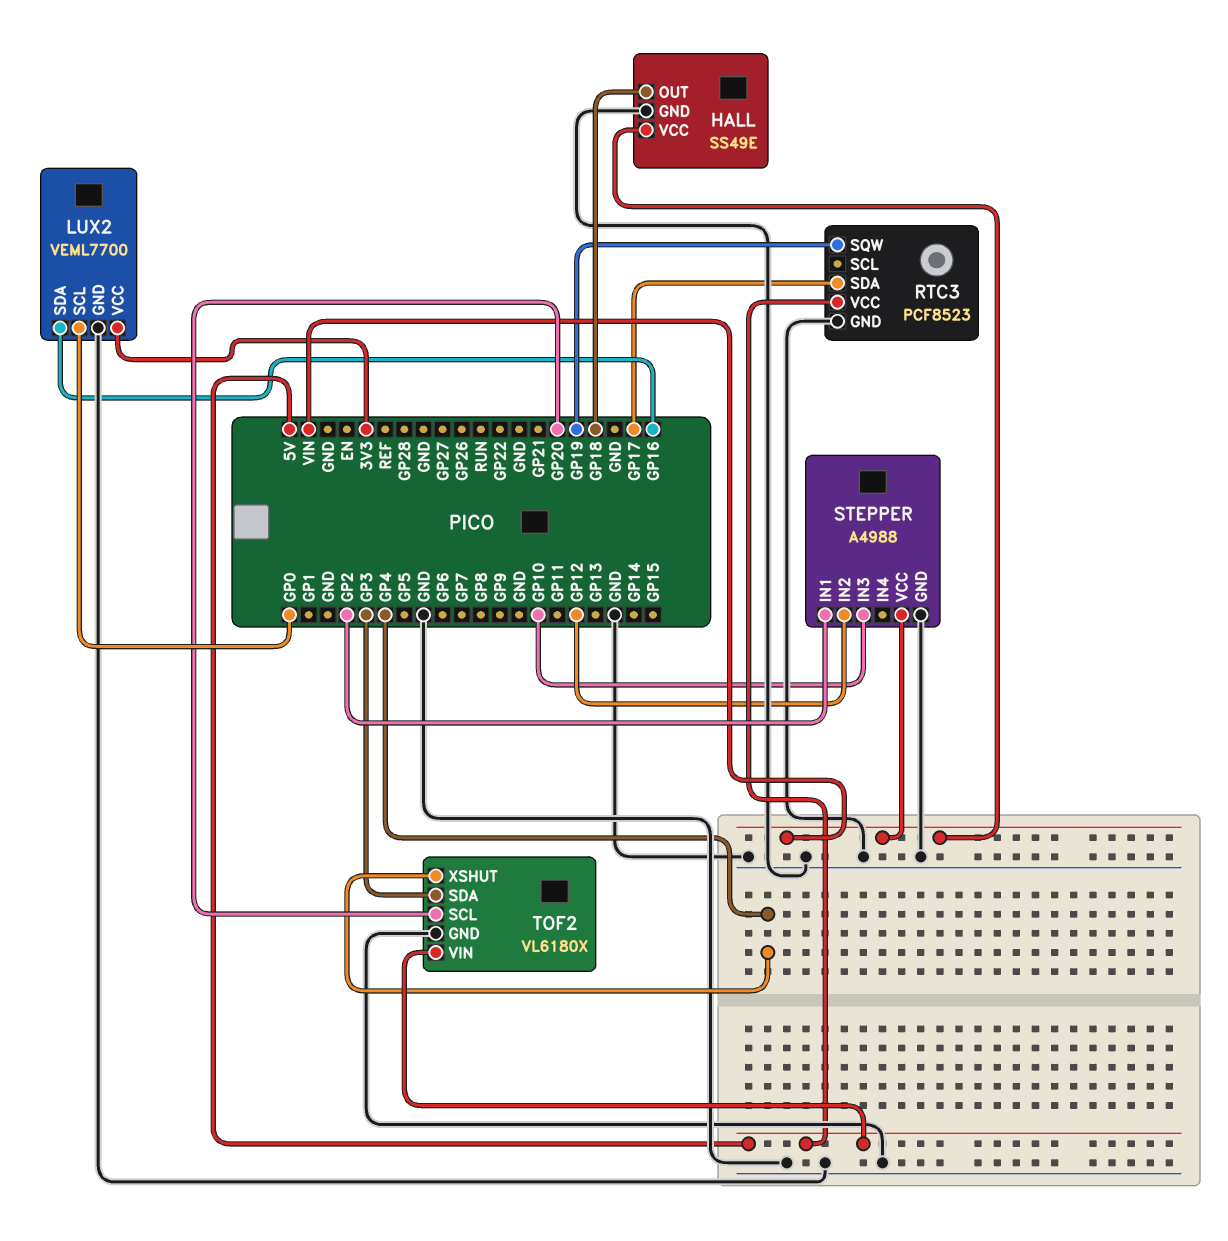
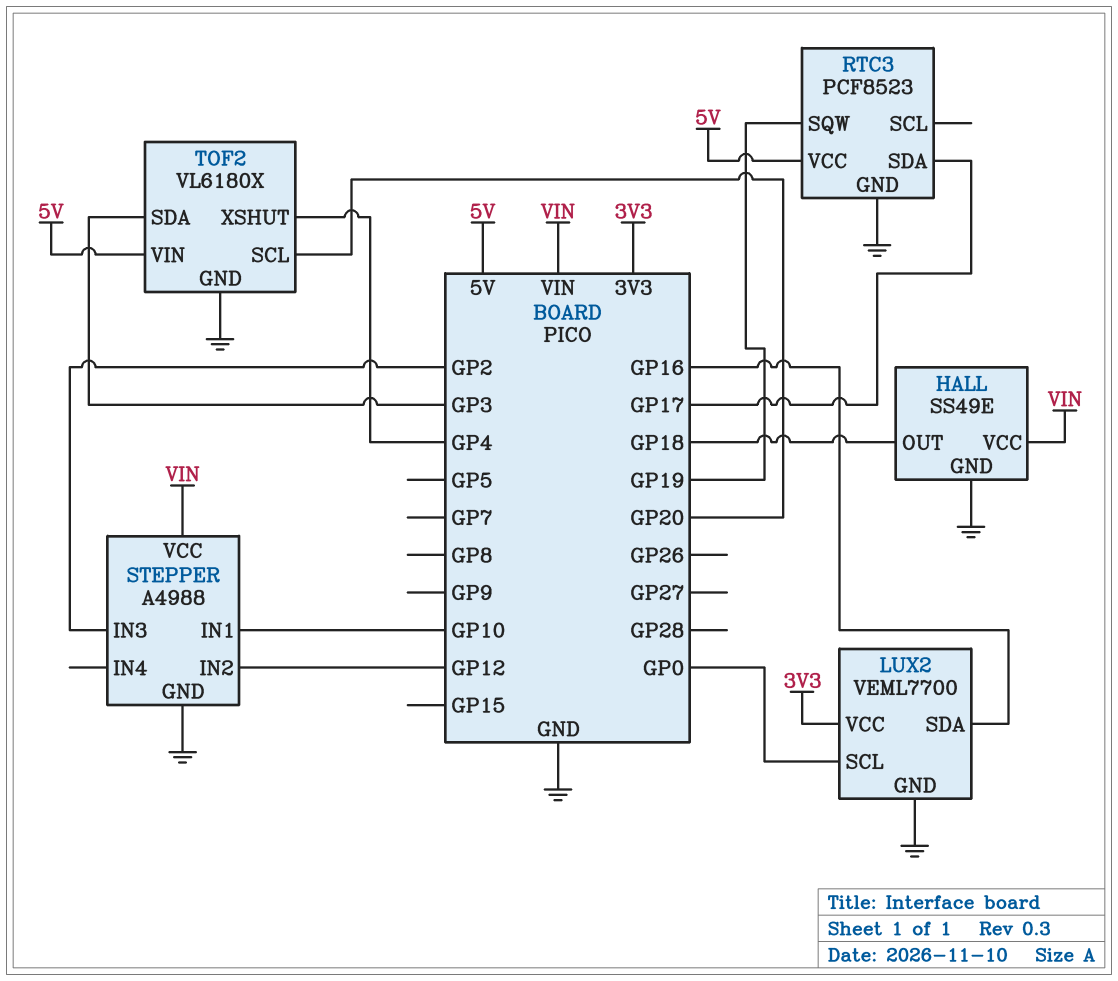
STEPPER pin IN1: GP2 -> GP10
STEPPER pin IN3: GP10 -> GP2

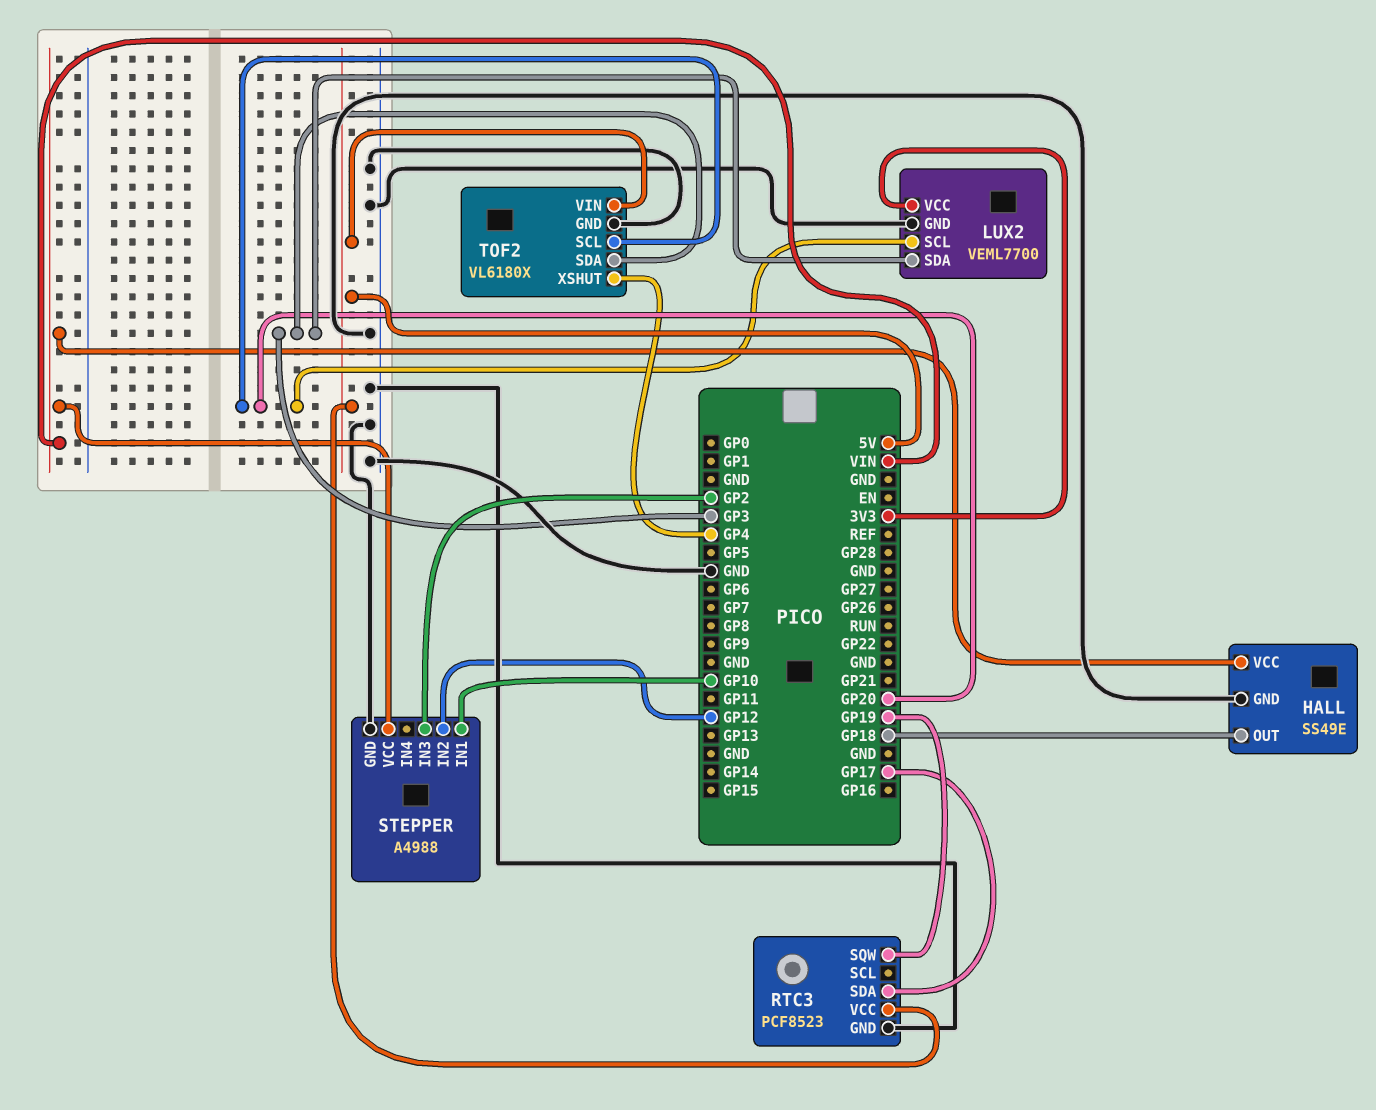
LUX2 pin SCL: GP0 -> GP20
LUX2 pin SDA: GP16 -> GP3

